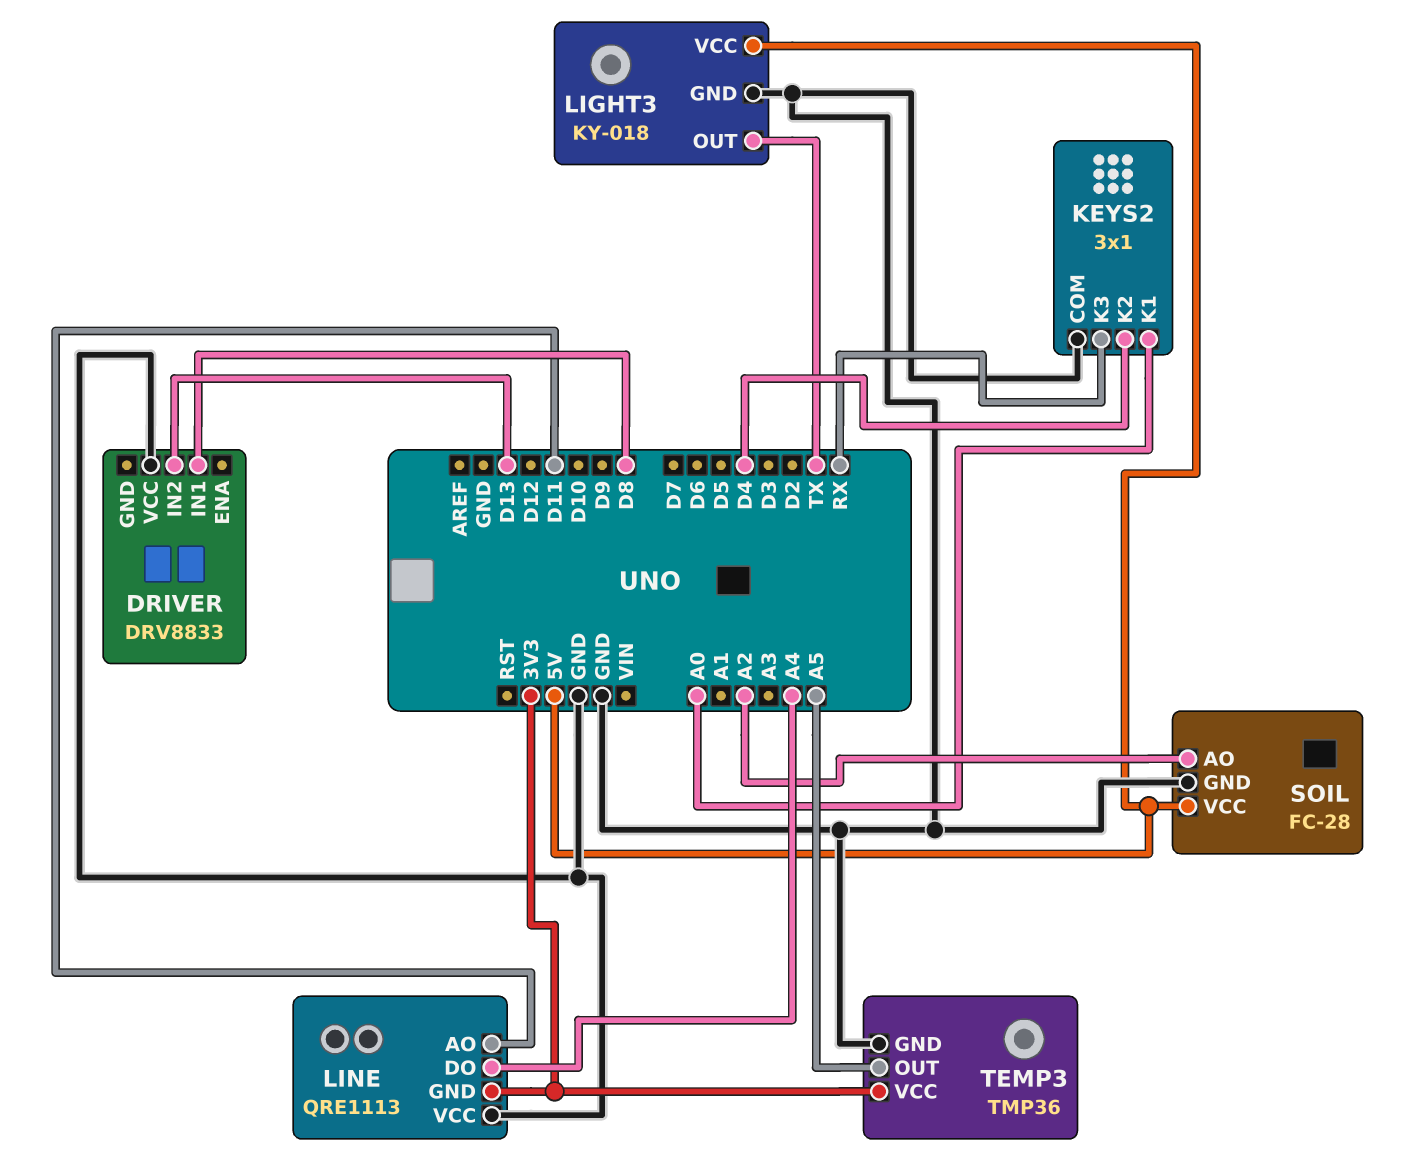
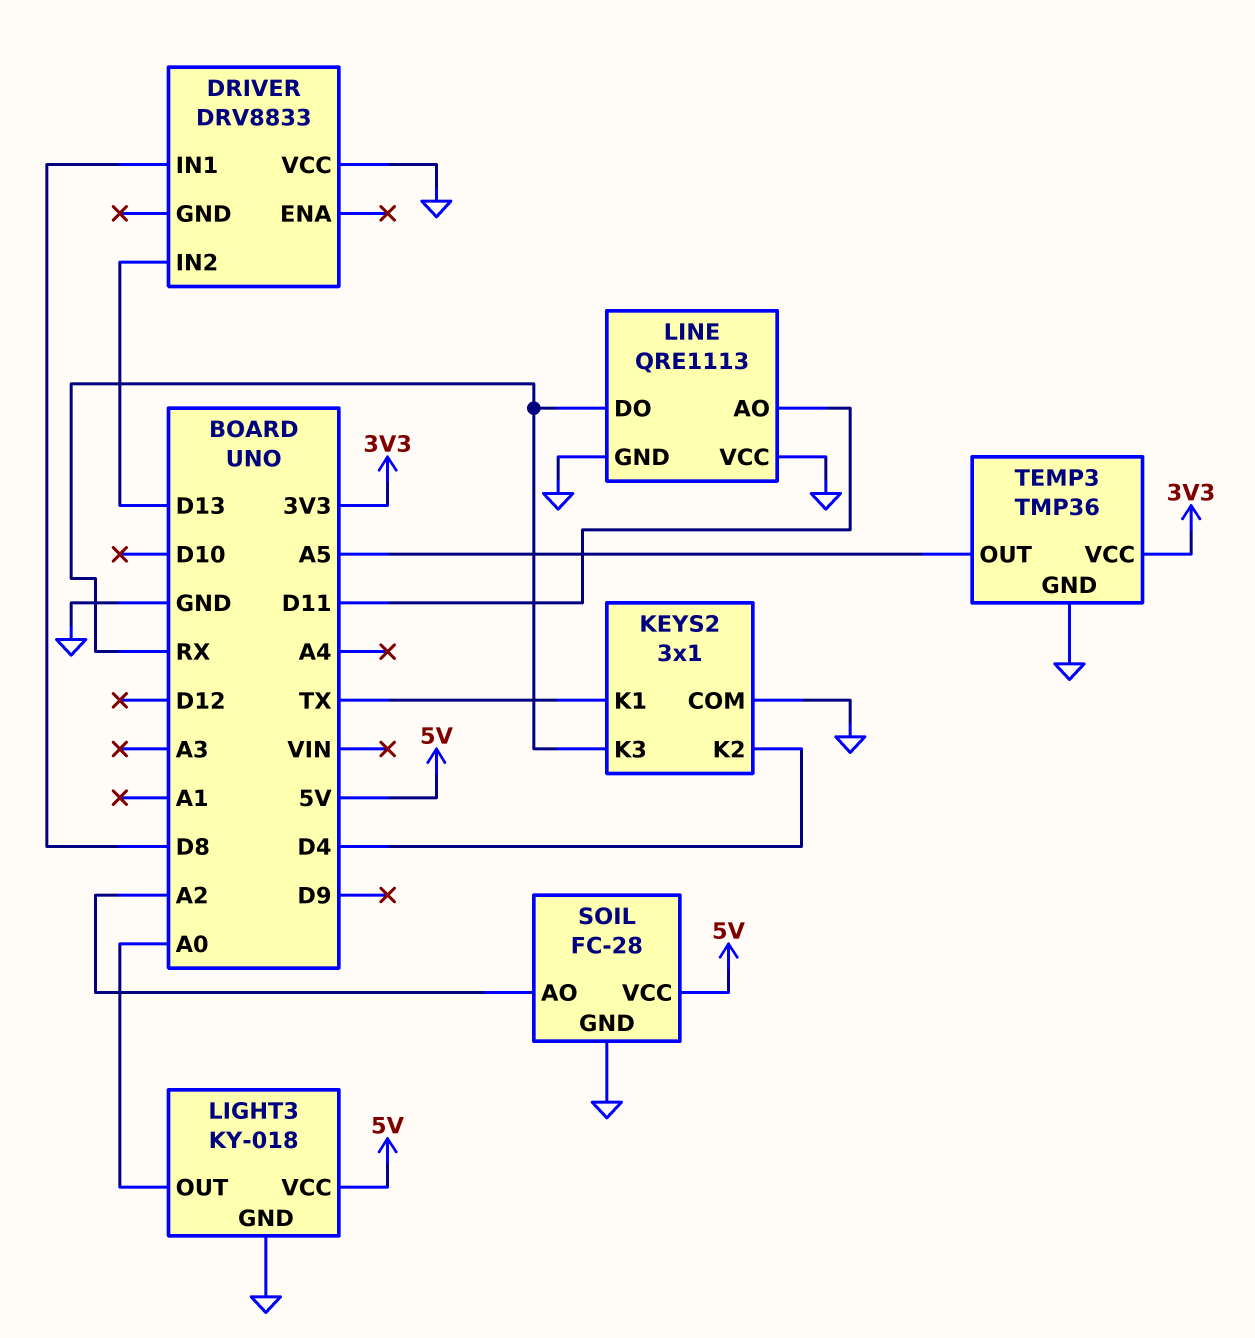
KEYS2 pin K1: A0 -> TX
LIGHT3 pin OUT: TX -> A0
LINE pin DO: A4 -> RX
LINE pin GND: 3V3 -> GND

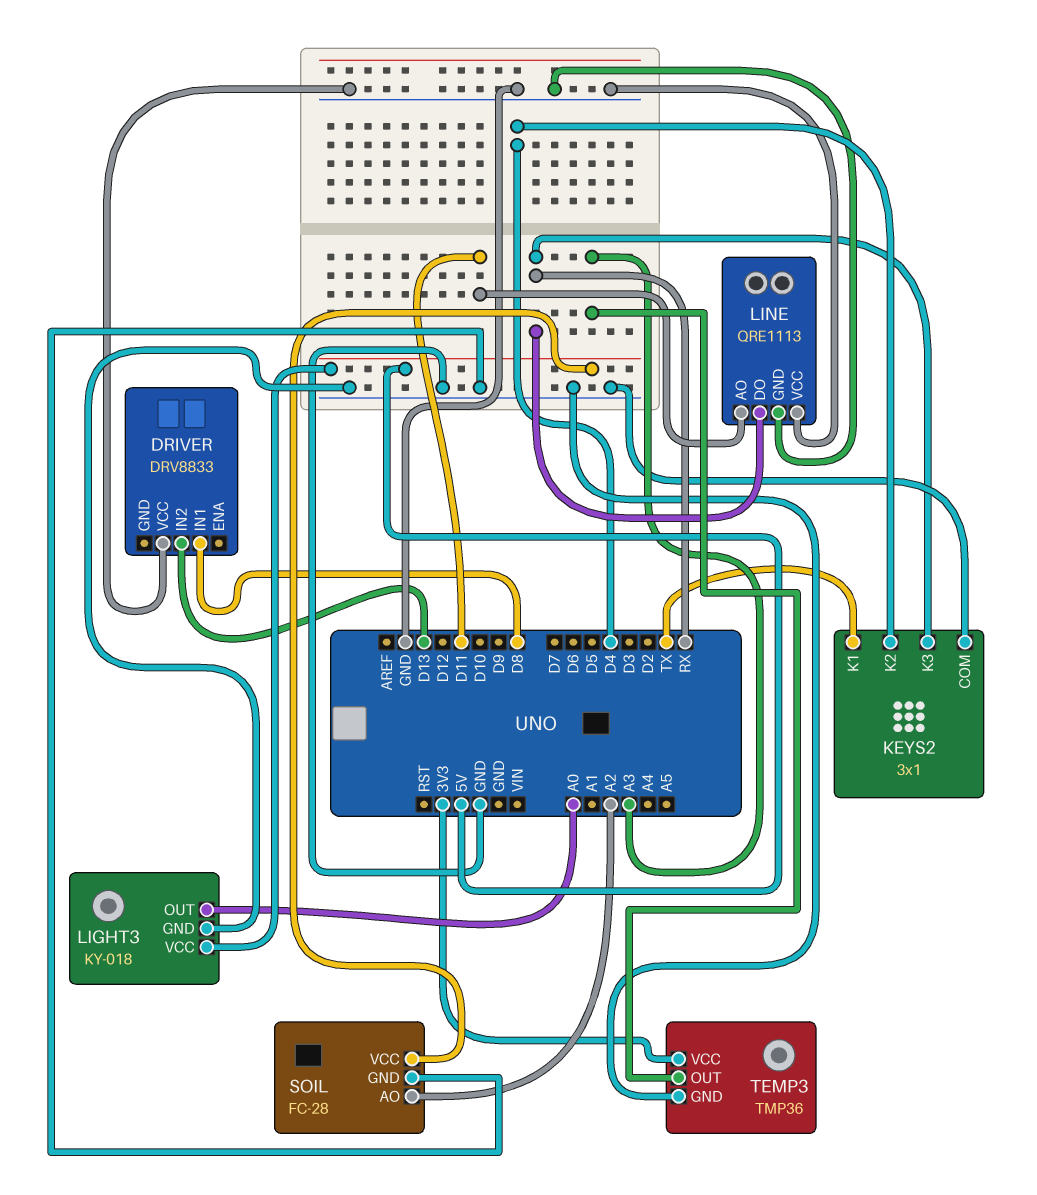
TEMP3 pin OUT: A5 -> A3

